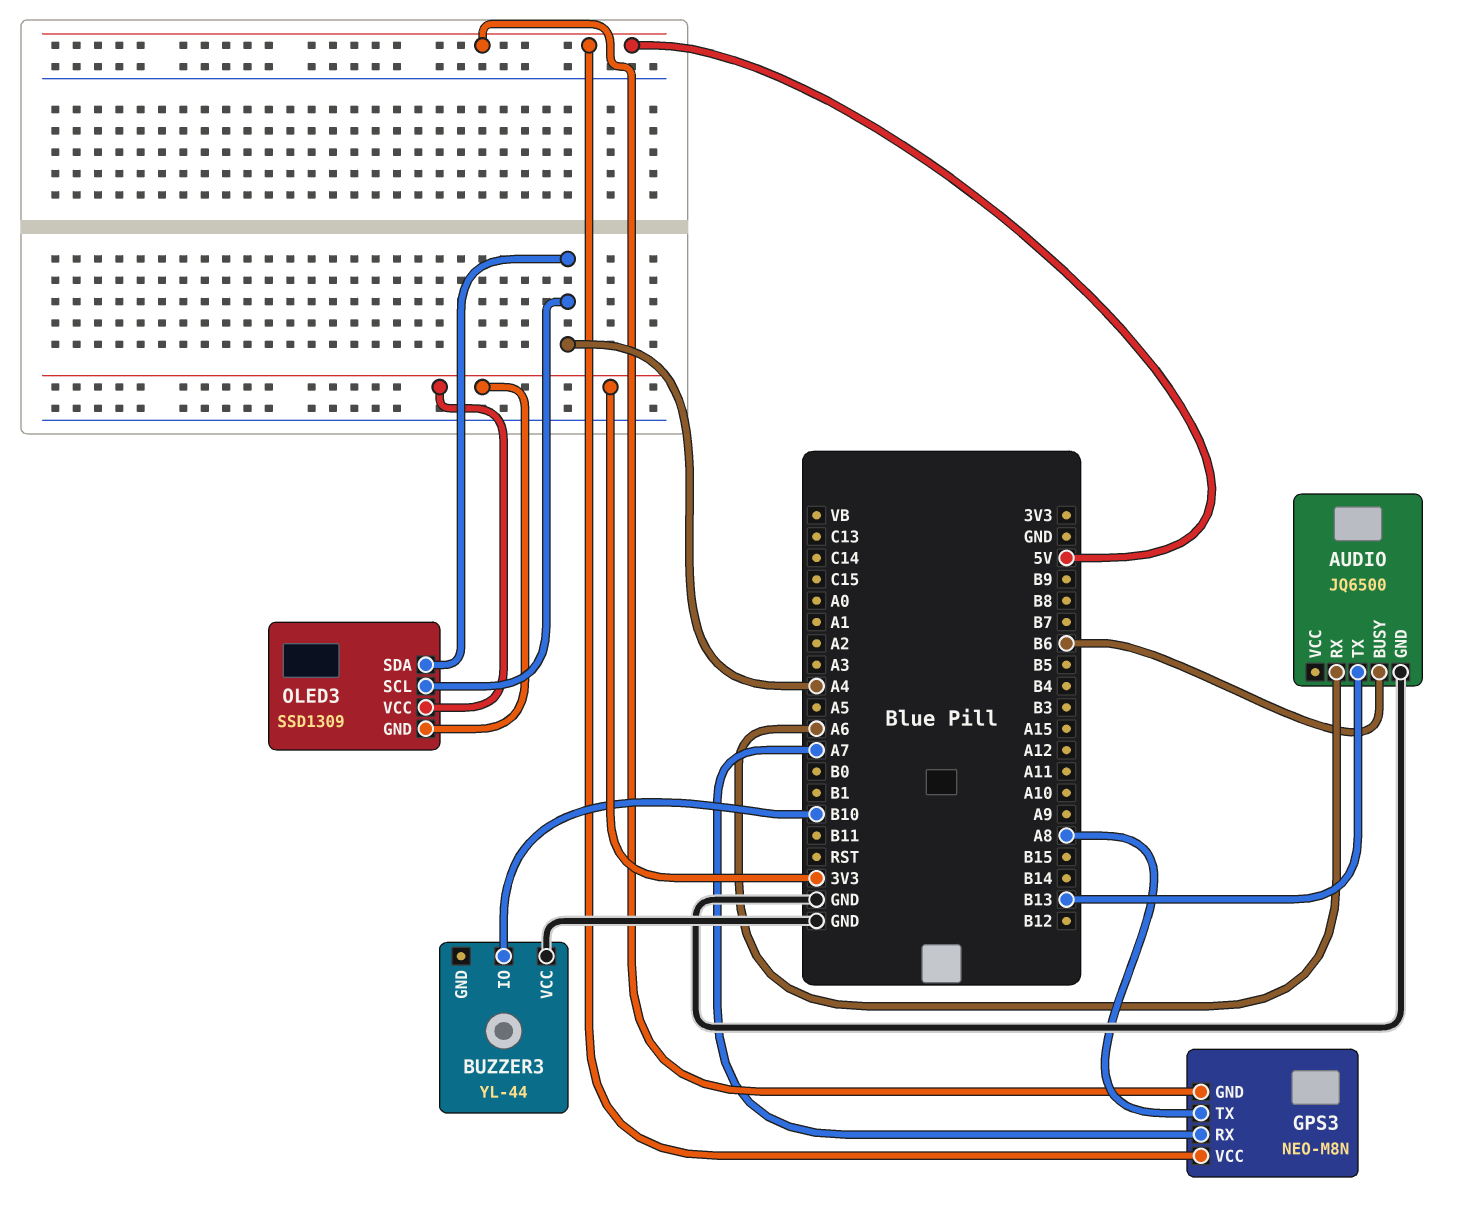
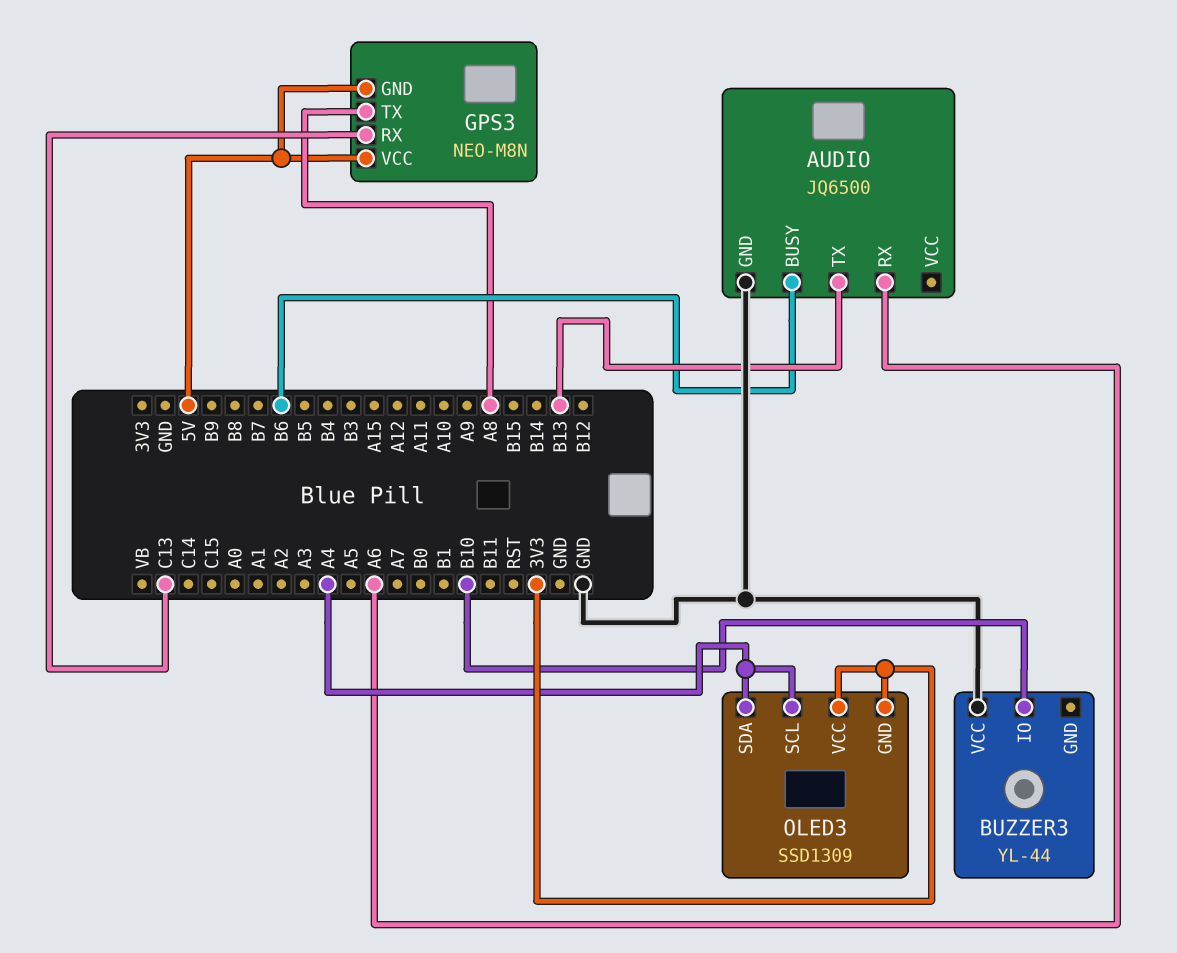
GPS3 pin RX: A7 -> C13

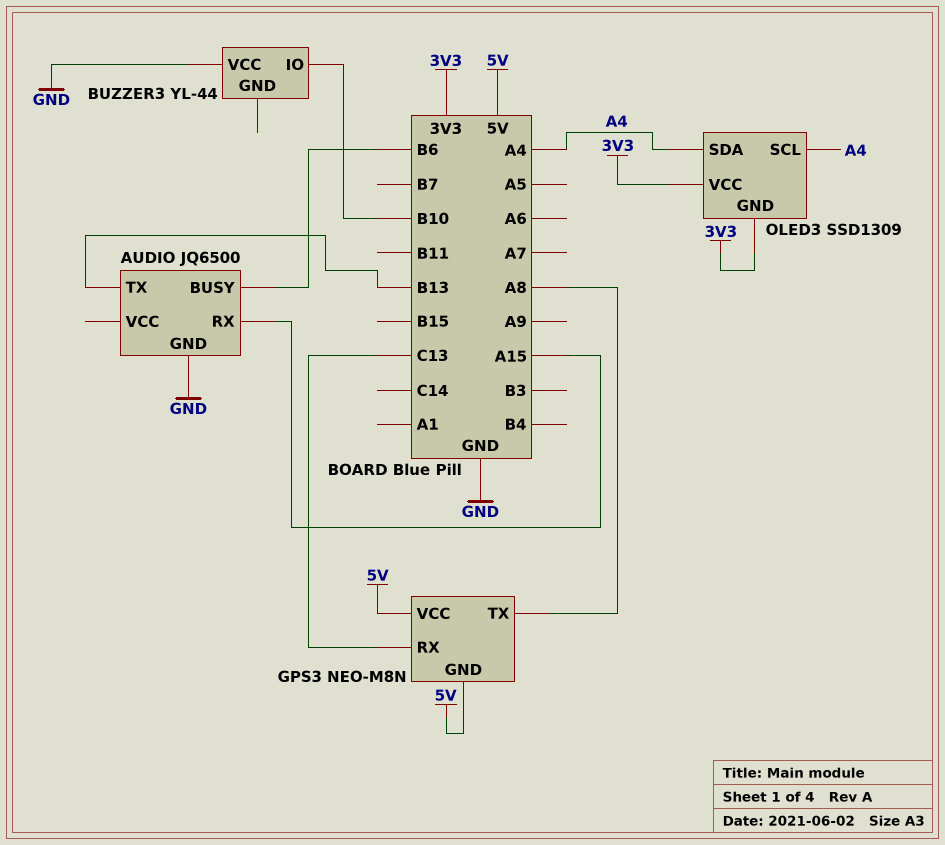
AUDIO pin RX: A6 -> A15

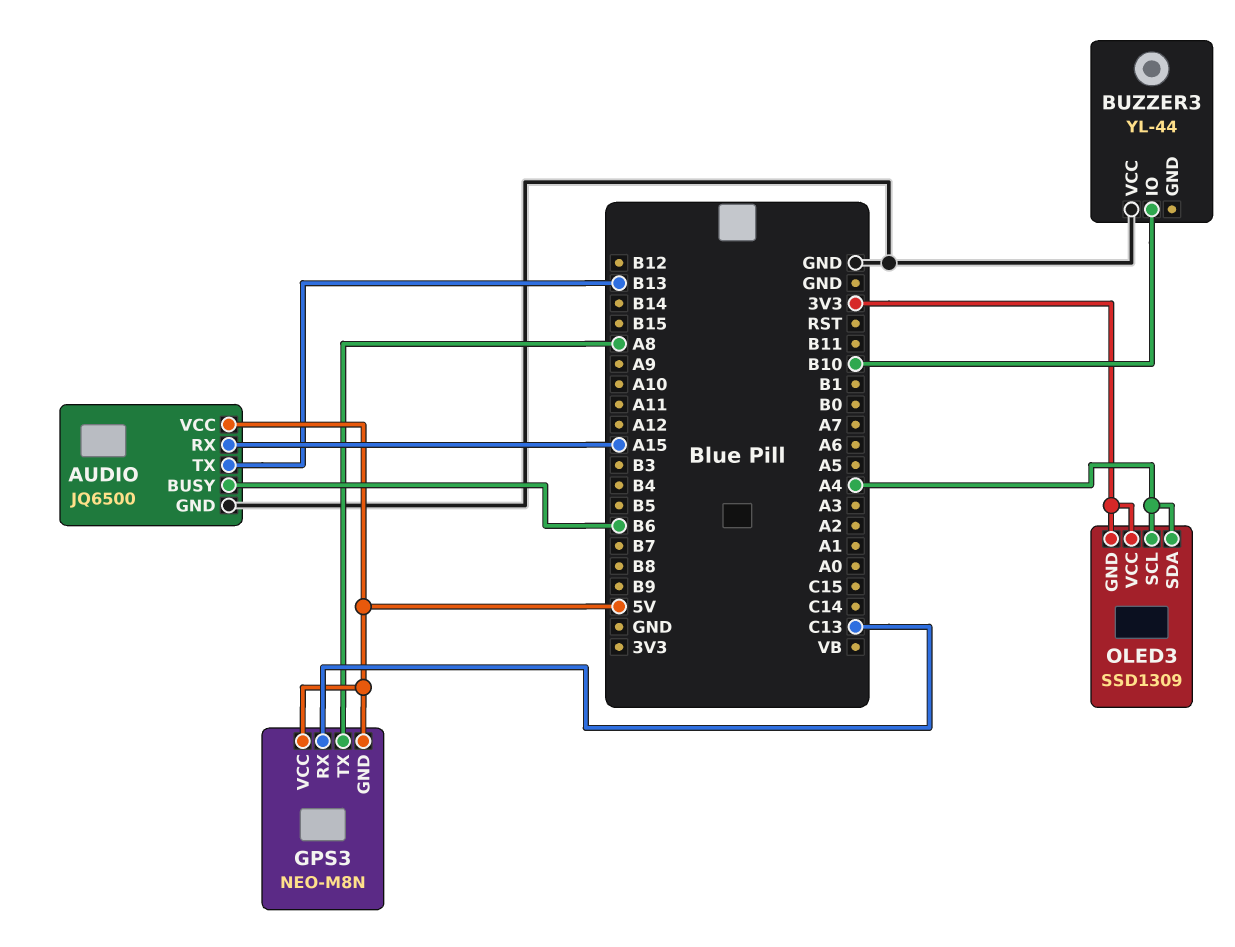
AUDIO pin VCC: none -> 5V

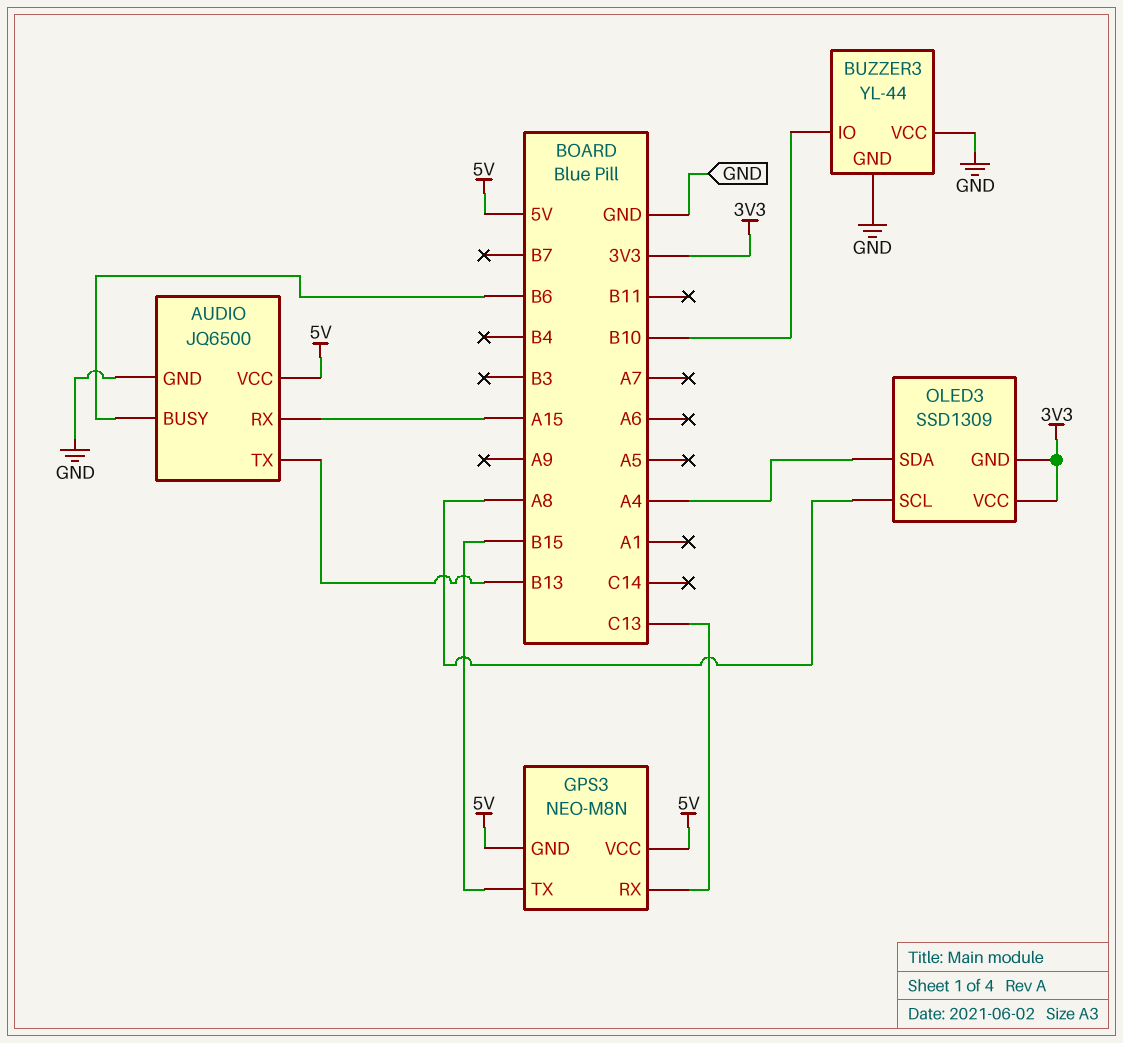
BUZZER3 pin GND: none -> GND
GPS3 pin TX: A8 -> B15
OLED3 pin SCL: A4 -> A8

